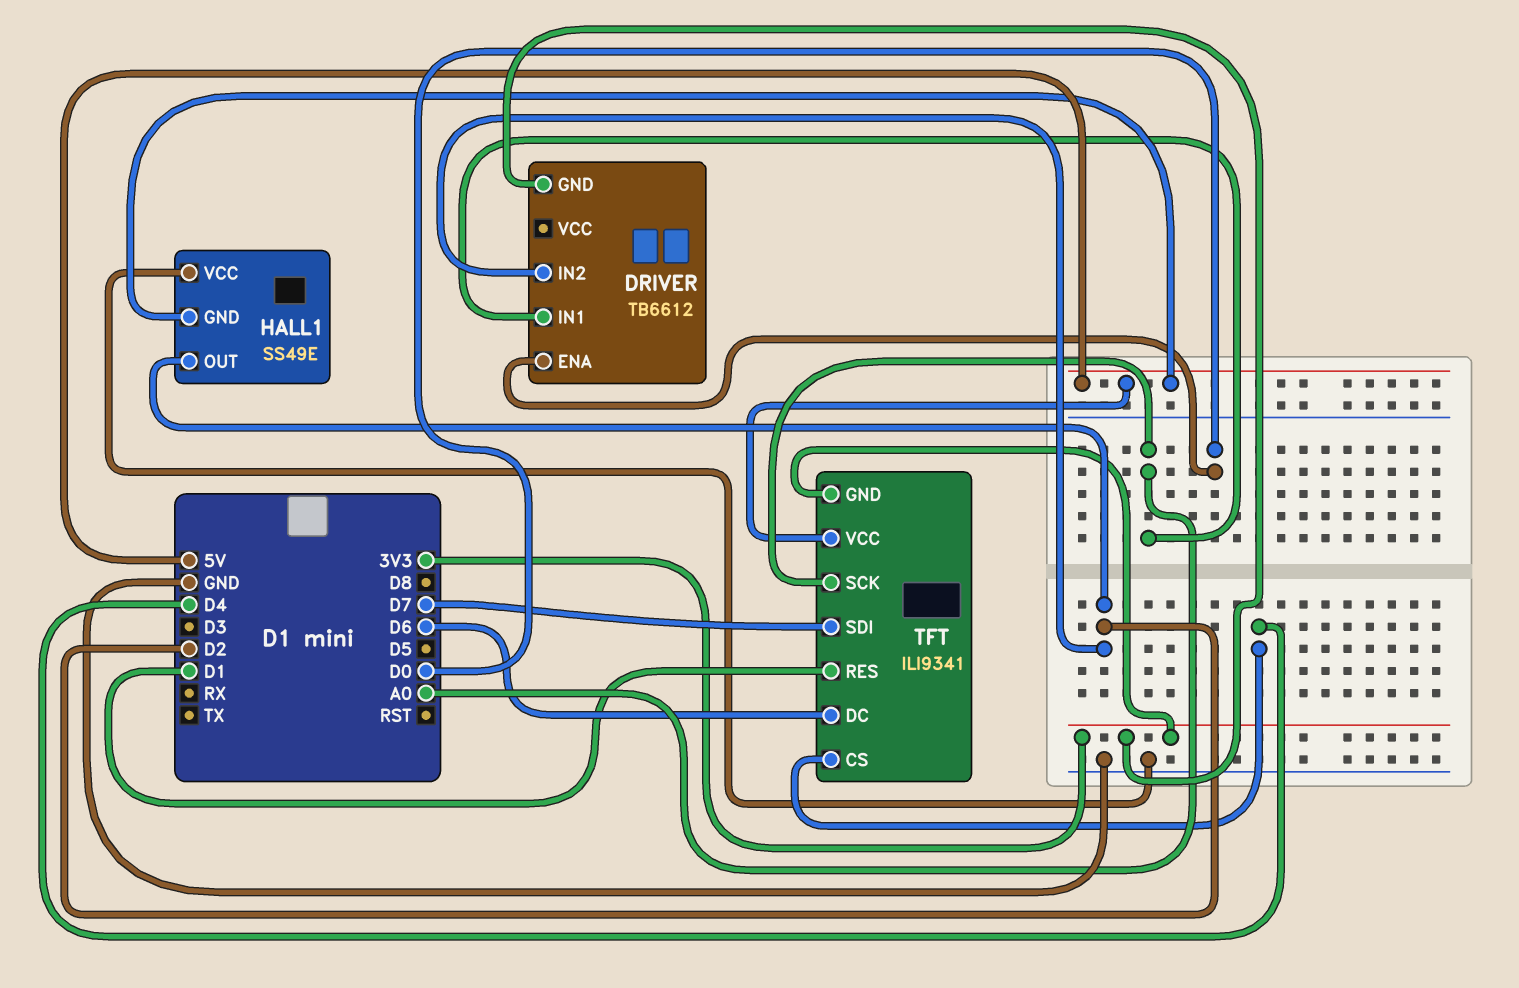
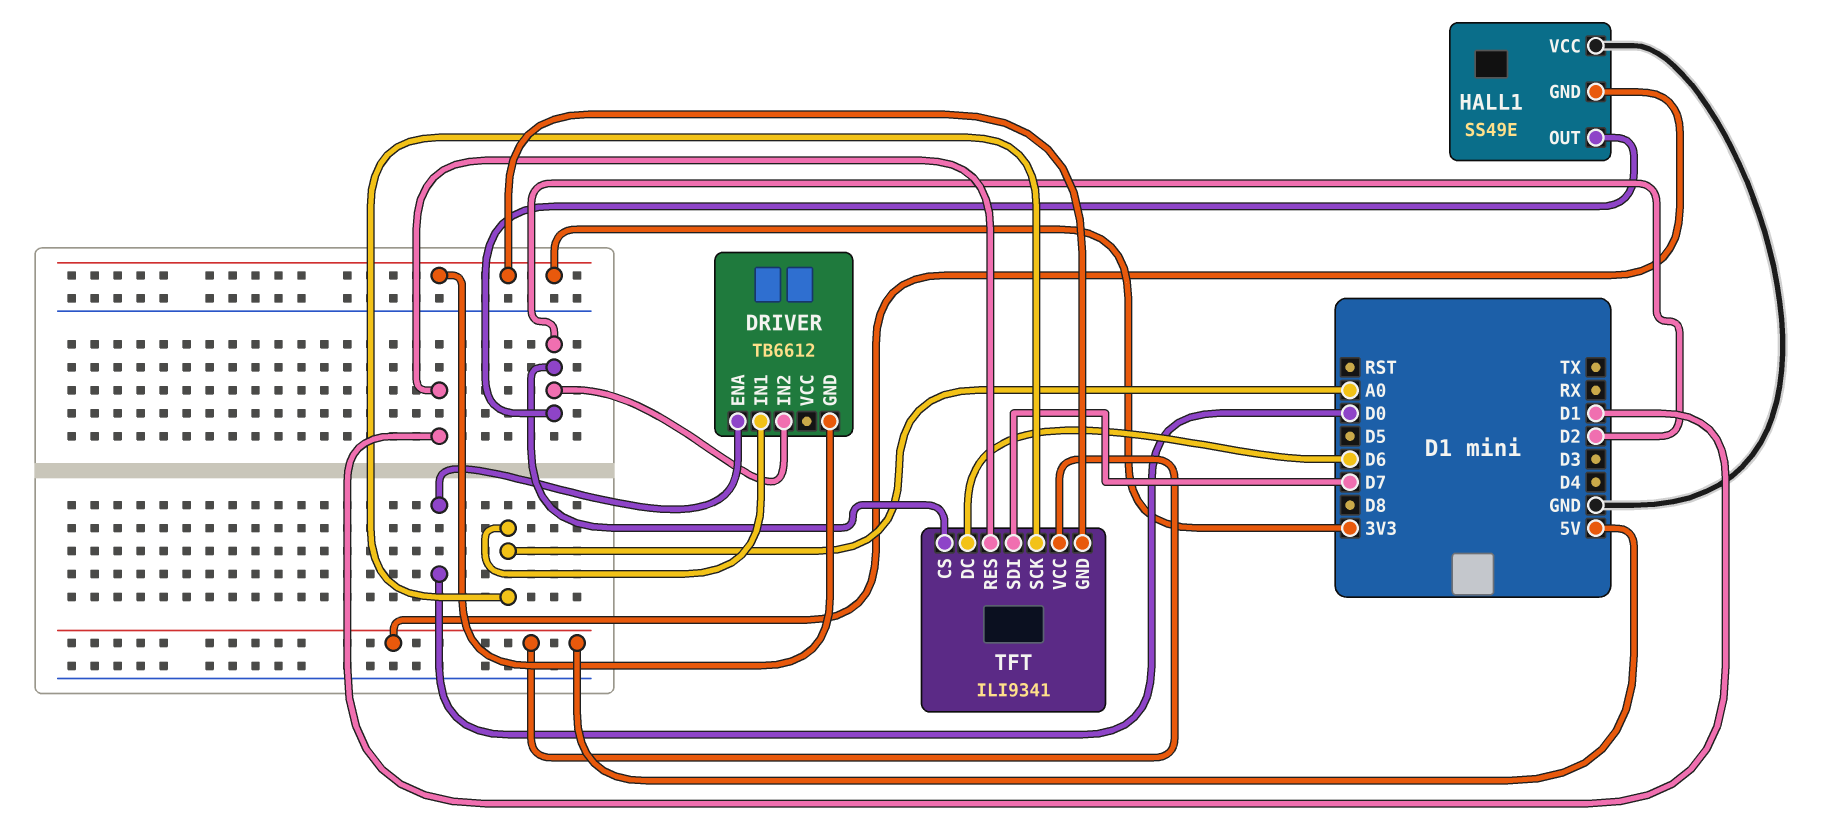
TFT pin CS: D4 -> D2

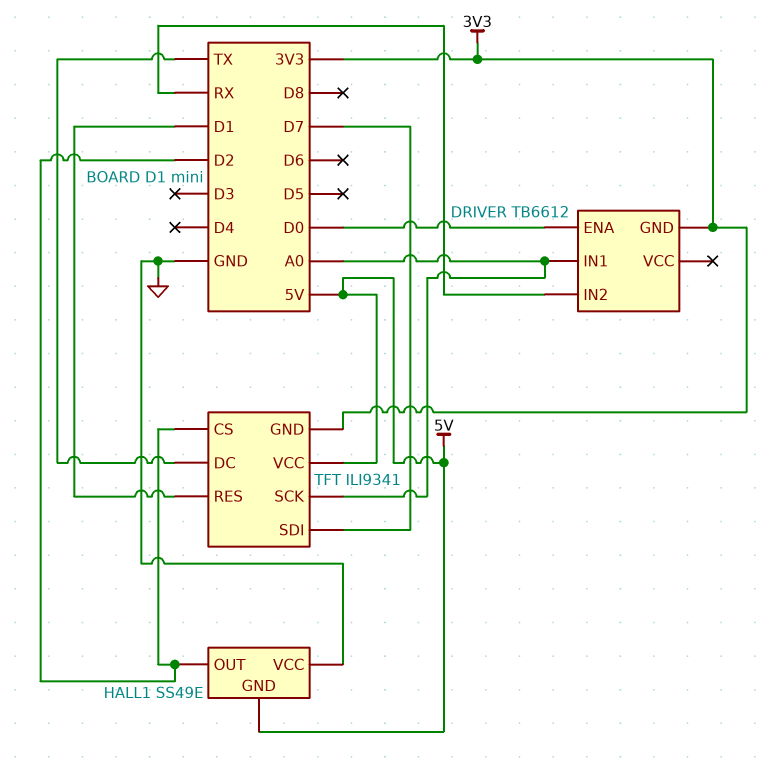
DRIVER pin IN2: D2 -> RX
TFT pin DC: D6 -> TX

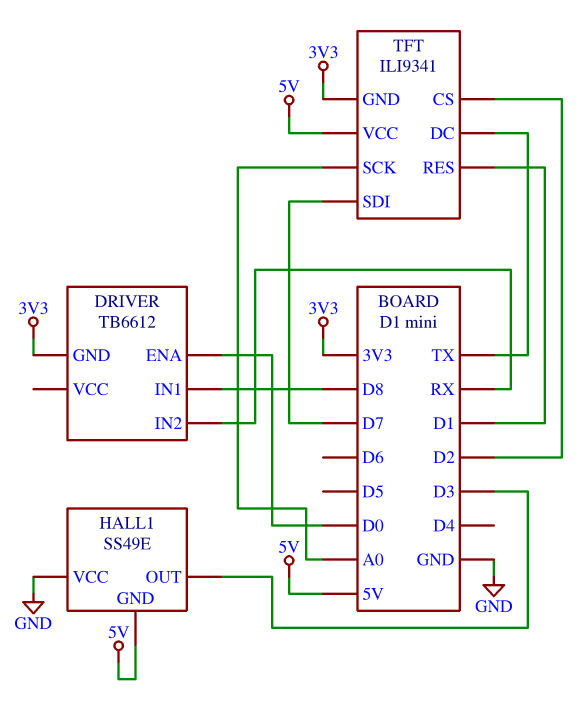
DRIVER pin IN1: A0 -> D8
HALL1 pin OUT: D2 -> D3

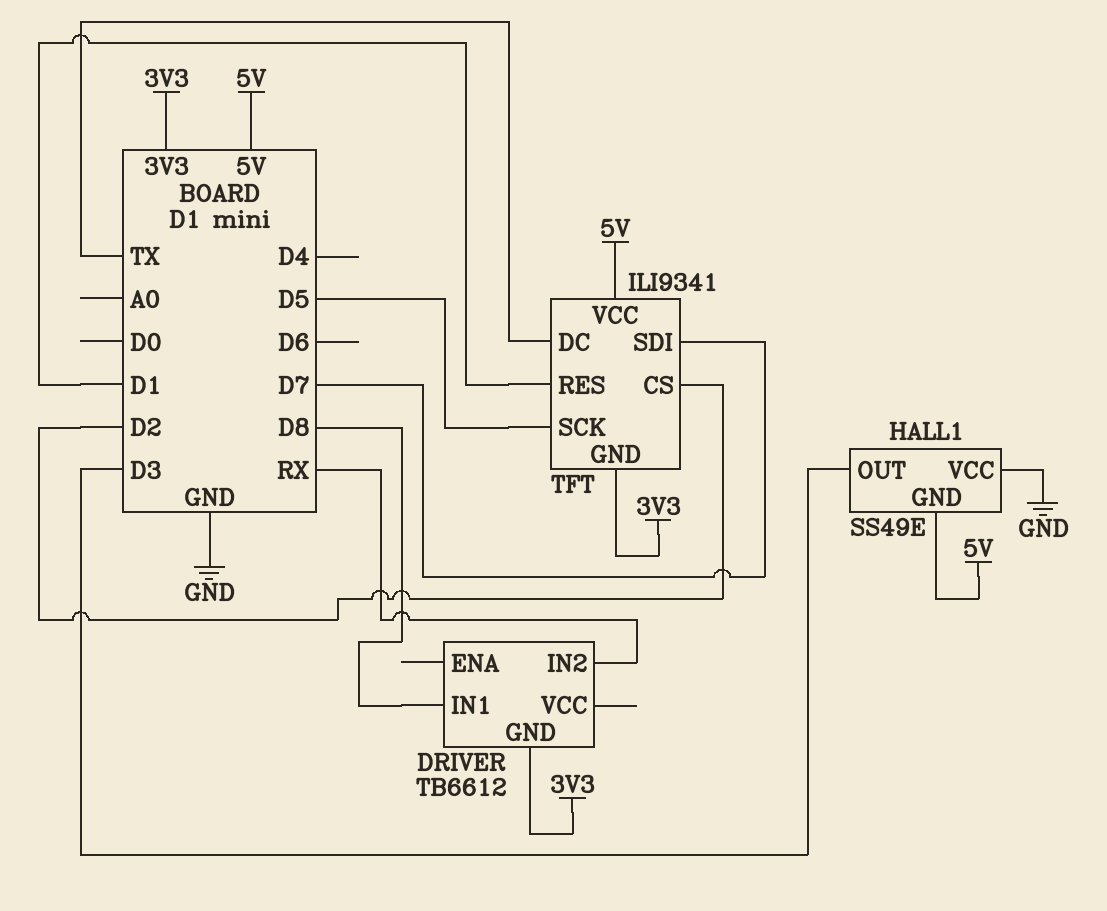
DRIVER pin ENA: D0 -> none
TFT pin SCK: A0 -> D5

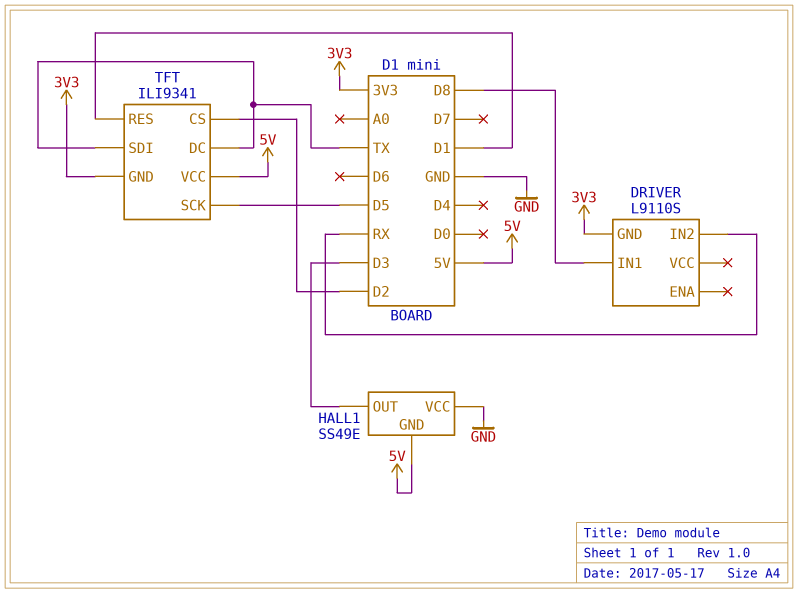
DRIVER: TB6612 -> L9110S
TFT pin SDI: D7 -> TX

